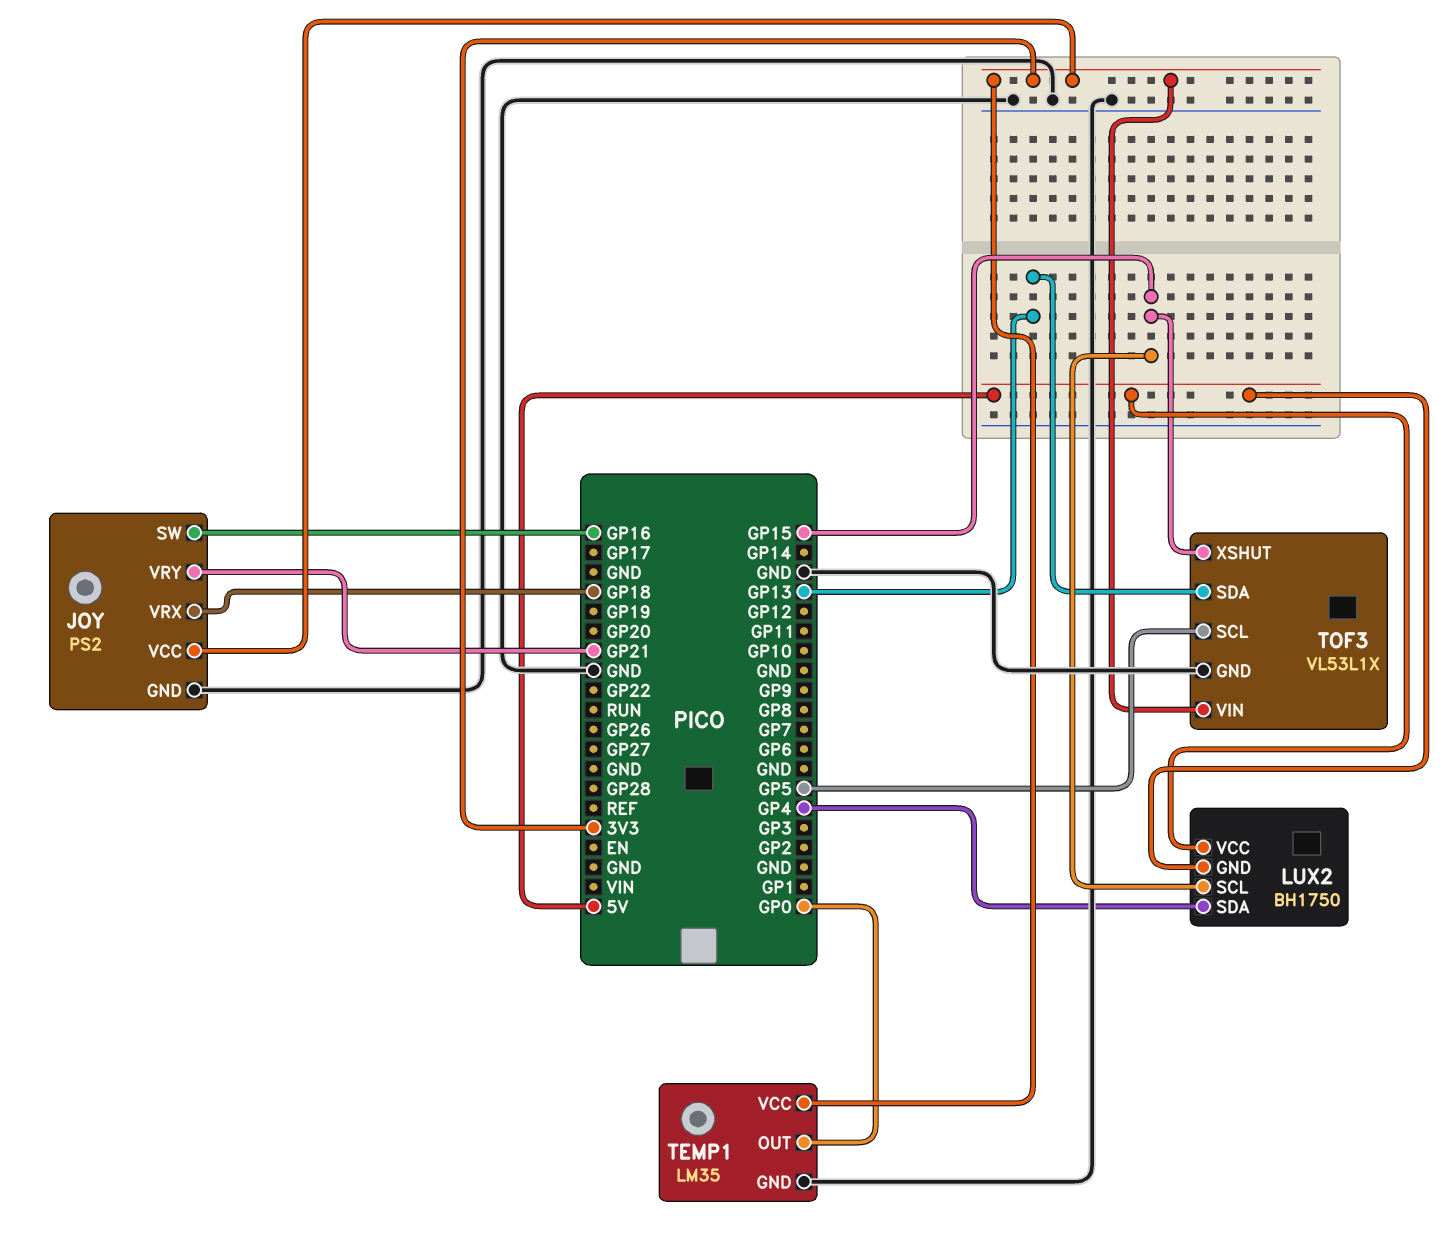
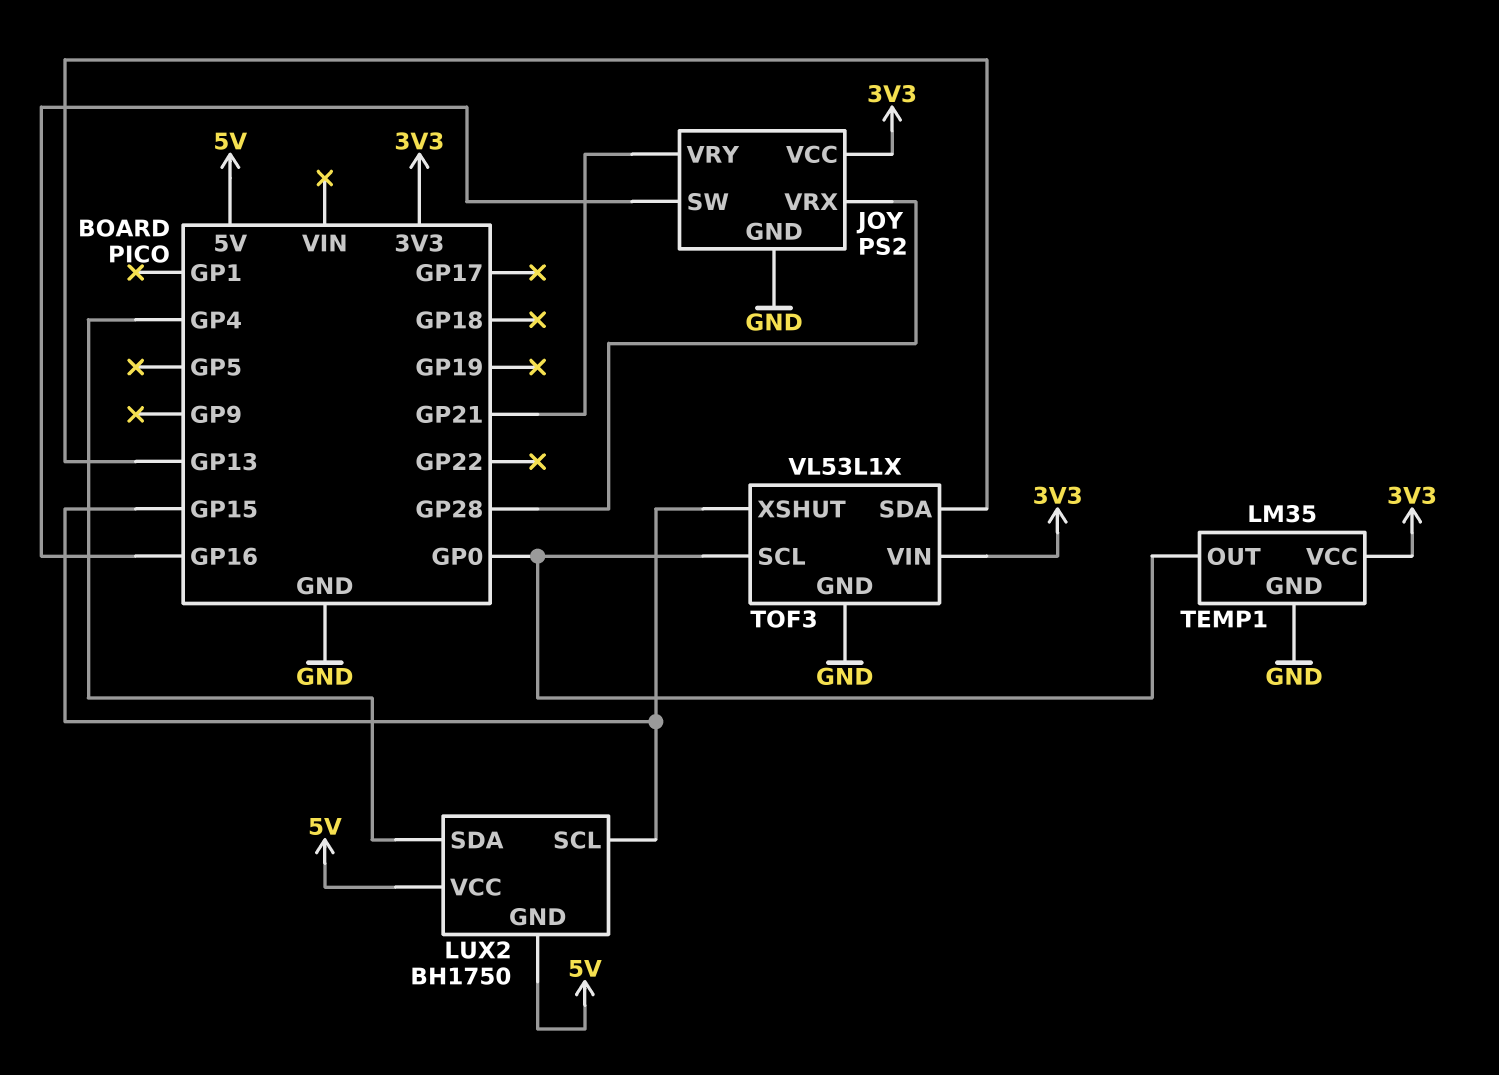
JOY pin VRX: GP18 -> GP28
TOF3 pin SCL: GP5 -> GP0

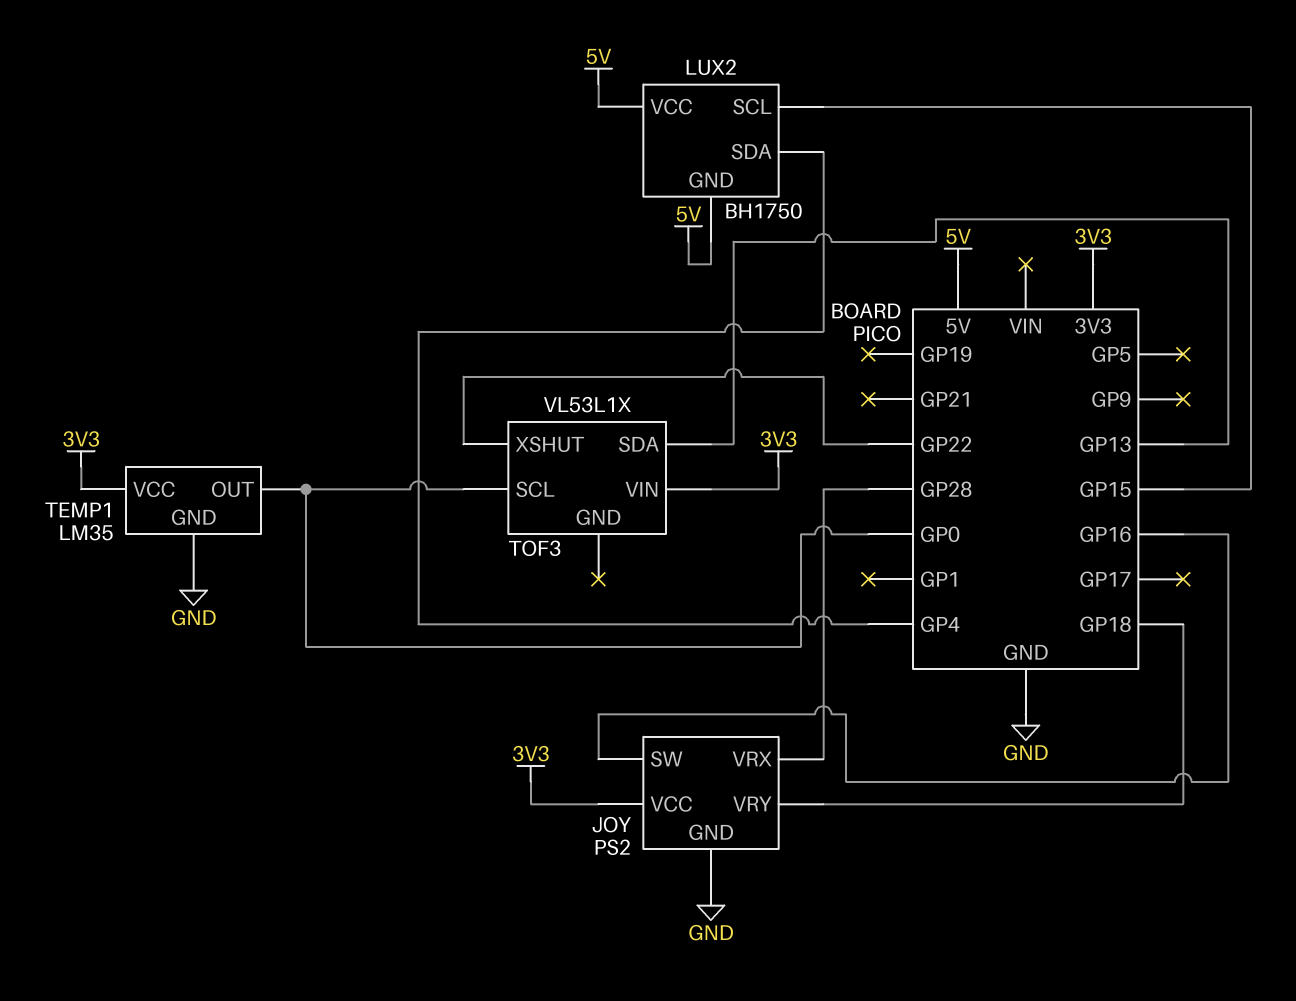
JOY pin VRY: GP21 -> GP18
TOF3 pin GND: GND -> none
TOF3 pin XSHUT: GP15 -> GP22

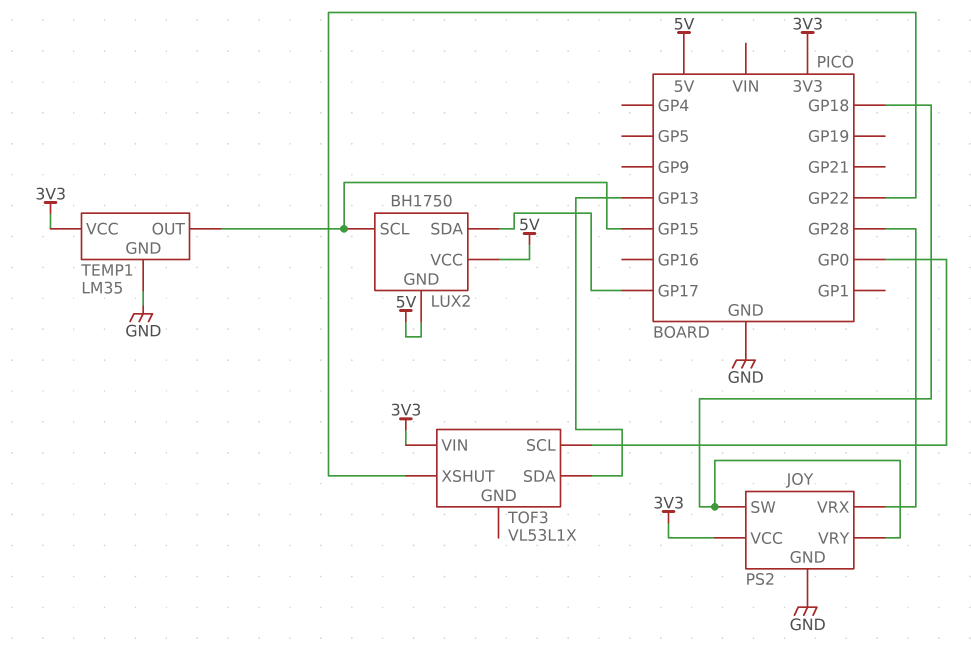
JOY pin SW: GP16 -> GP18
LUX2 pin SDA: GP4 -> GP17
TEMP1 pin OUT: GP0 -> GP15

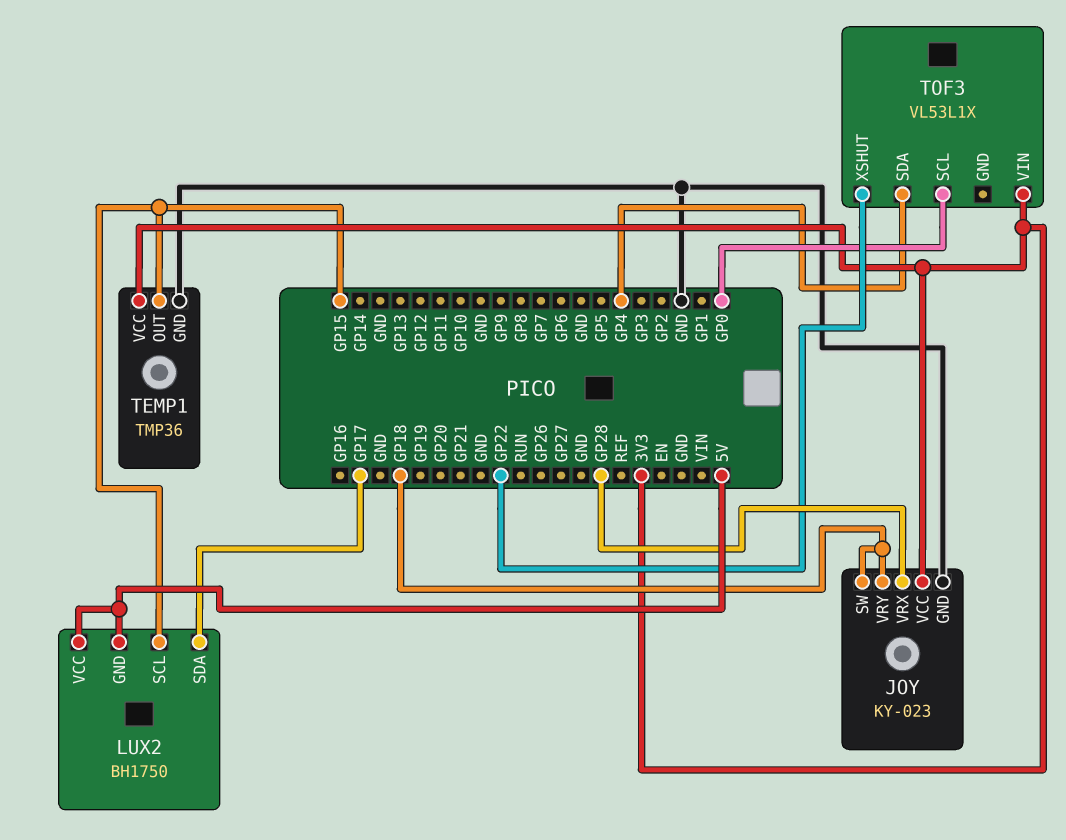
JOY: PS2 -> KY-023
TEMP1: LM35 -> TMP36
TOF3 pin SDA: GP13 -> GP4

